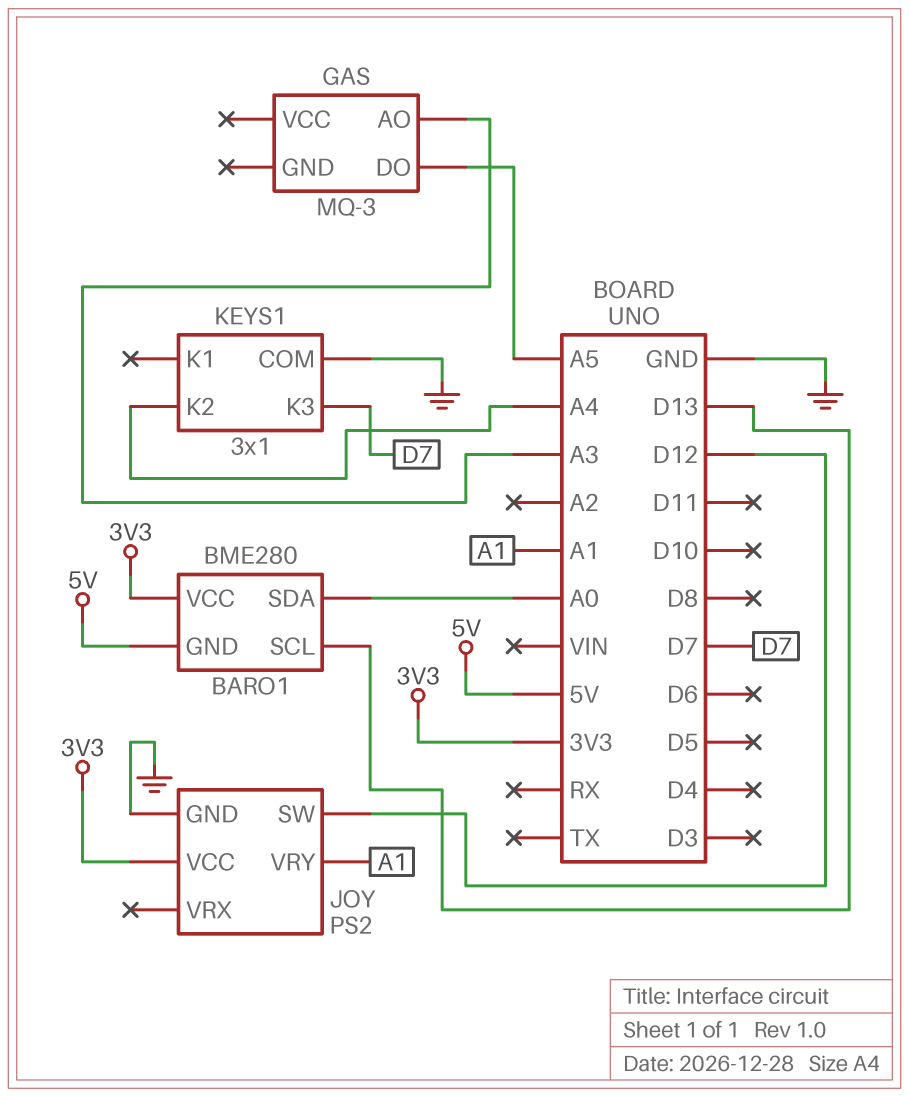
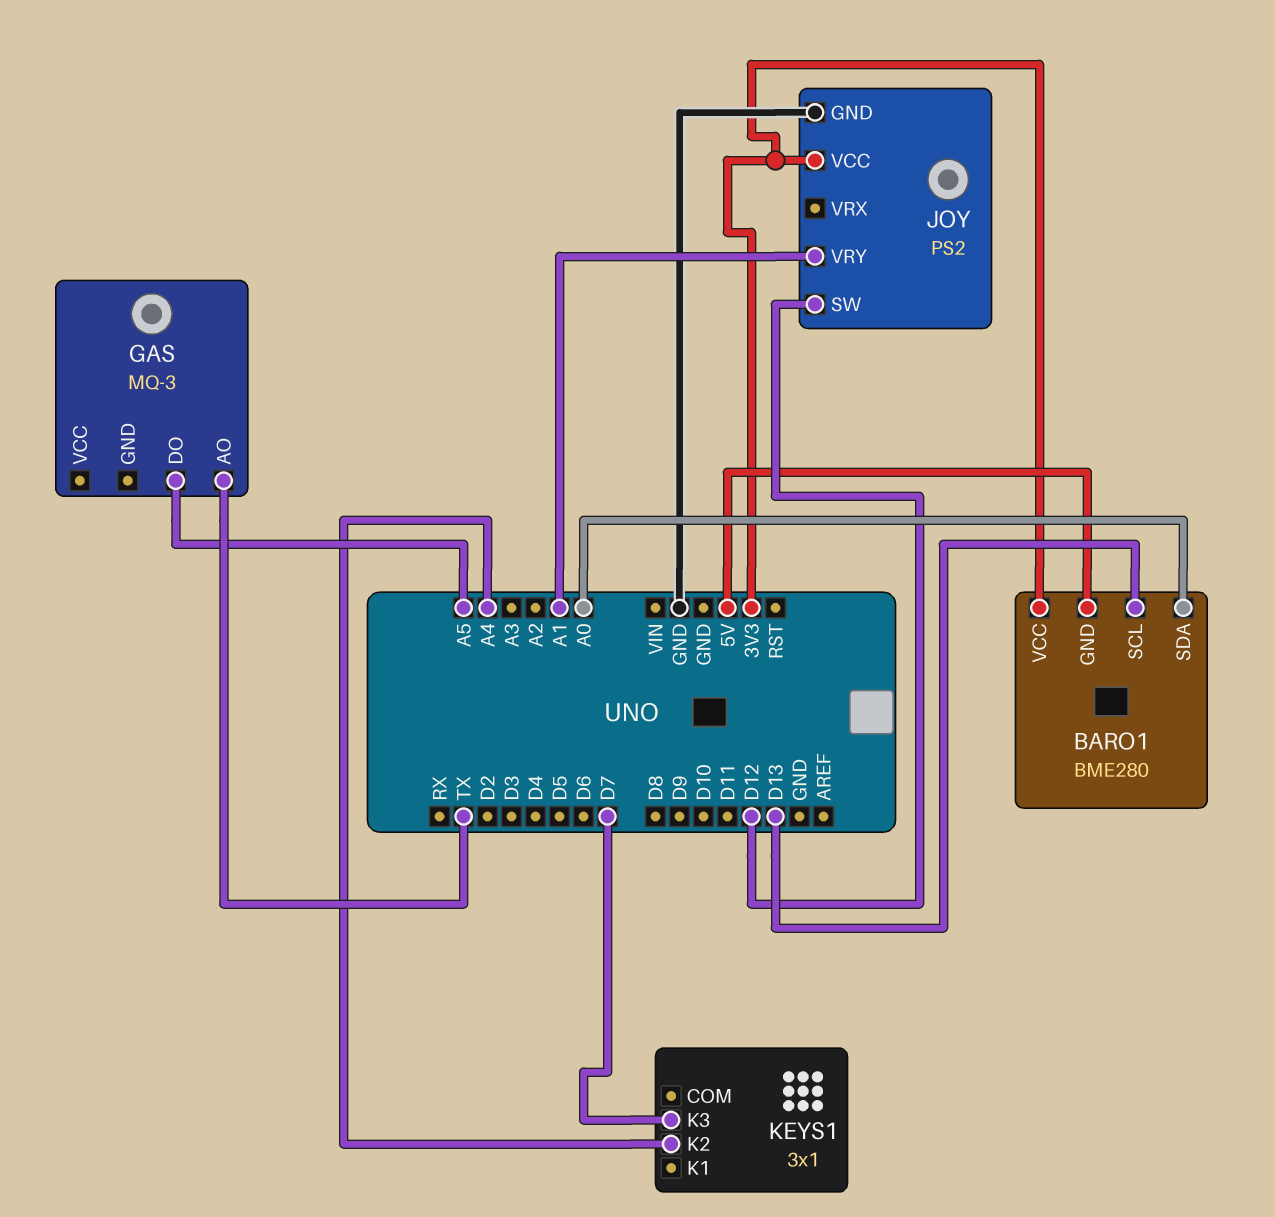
GAS pin AO: A3 -> TX
KEYS1 pin COM: GND -> none

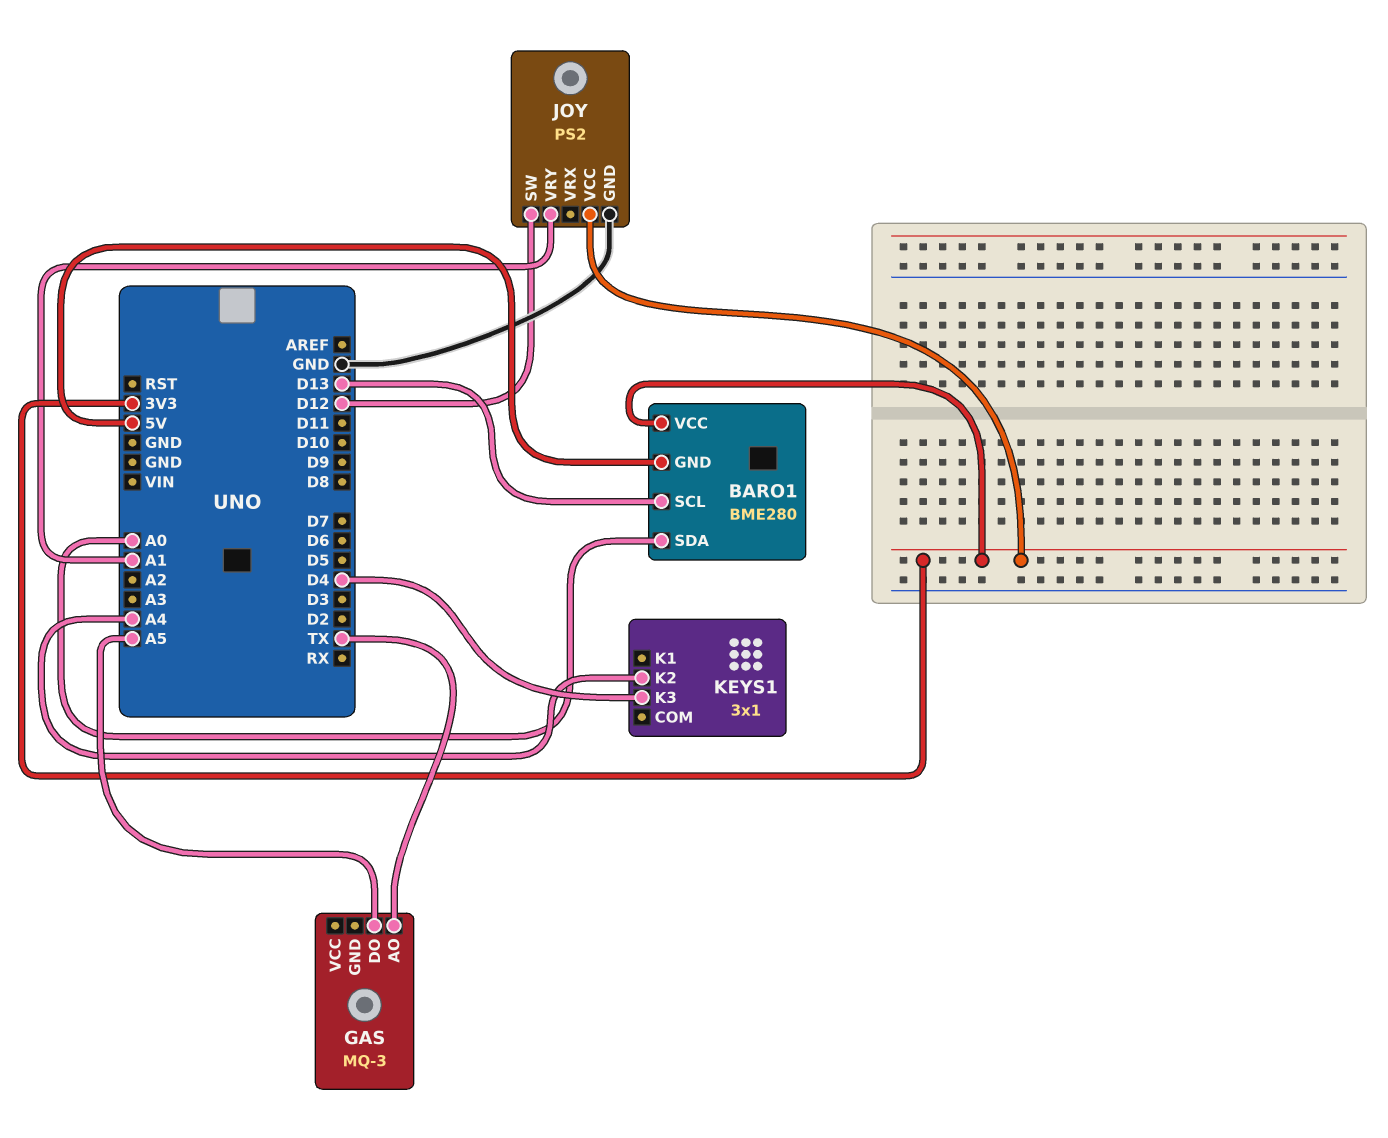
KEYS1 pin K3: D7 -> D4

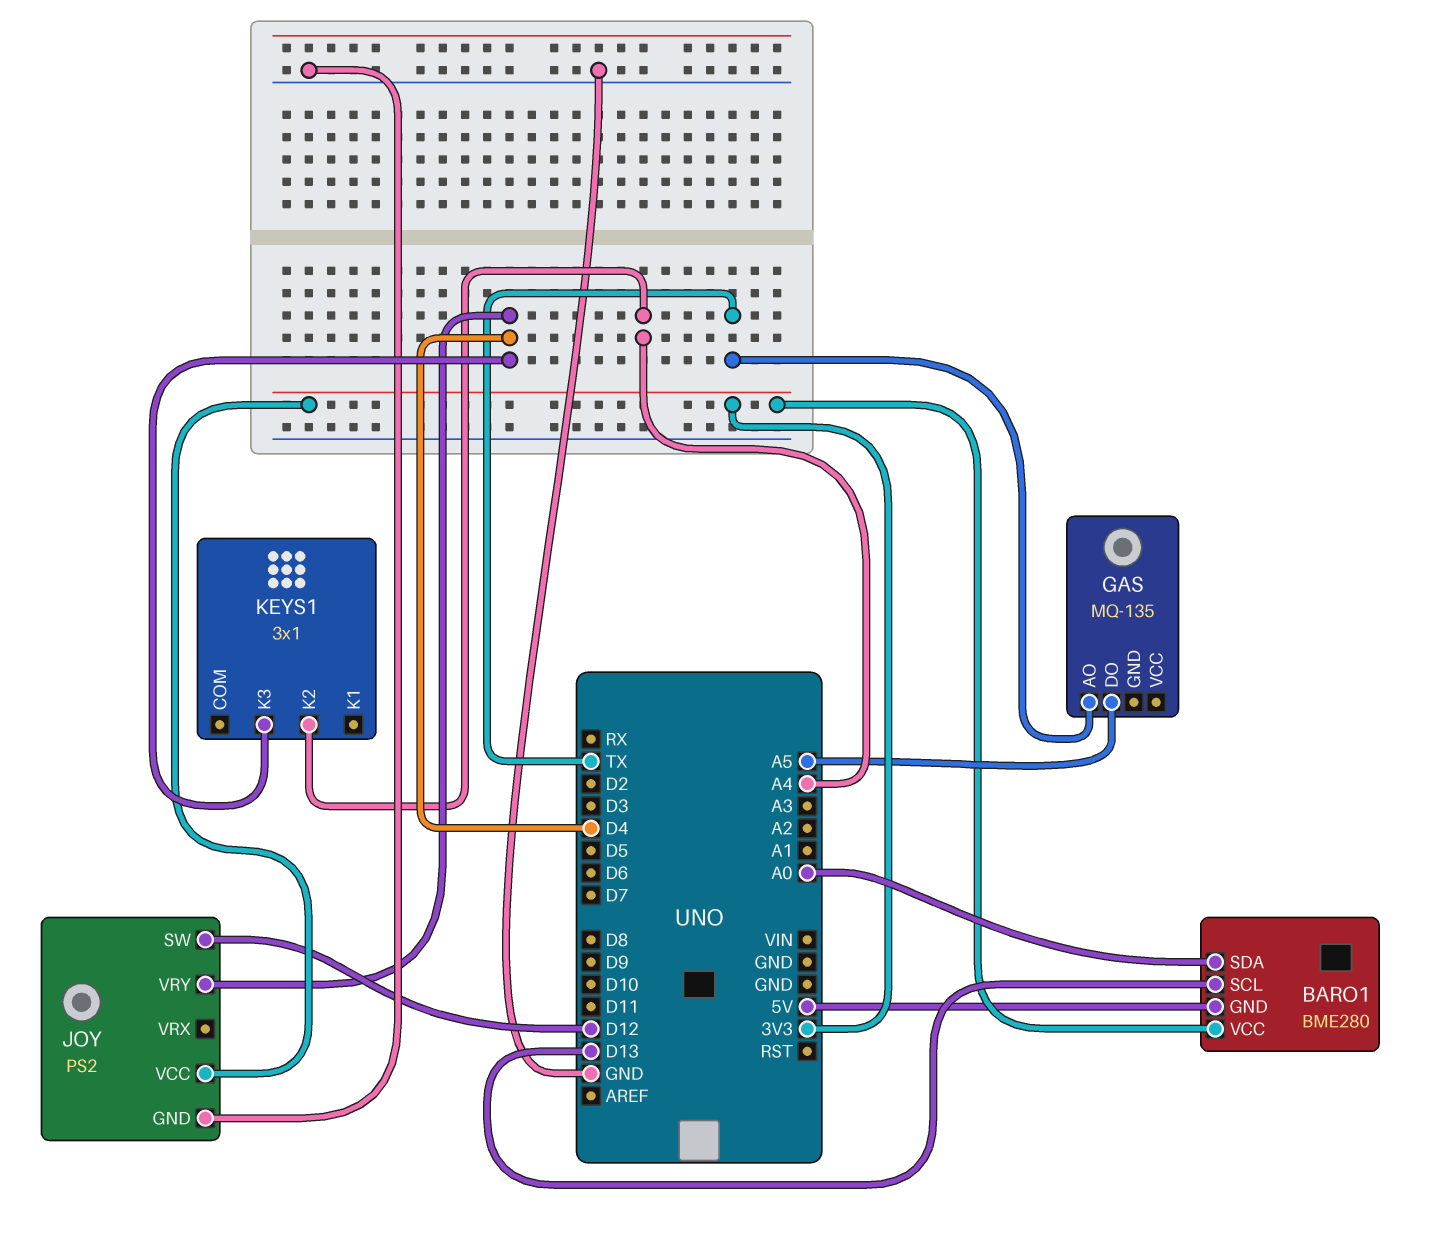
GAS: MQ-3 -> MQ-135
JOY pin VRY: A1 -> D4

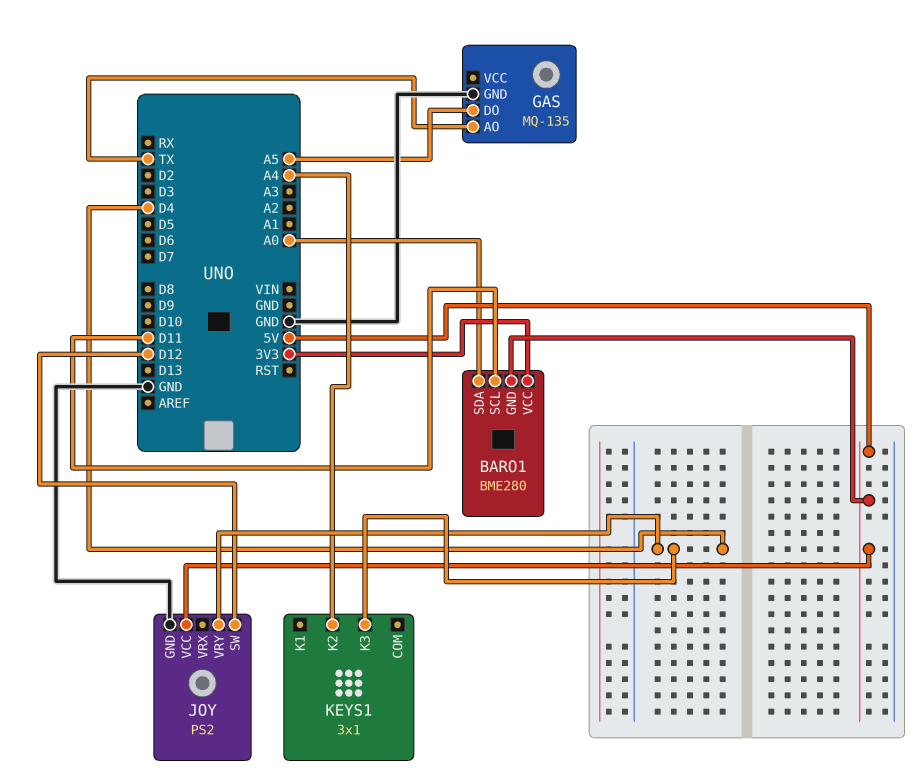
BARO1 pin SCL: D13 -> D11
GAS pin GND: none -> GND
JOY pin VCC: 3V3 -> 5V

